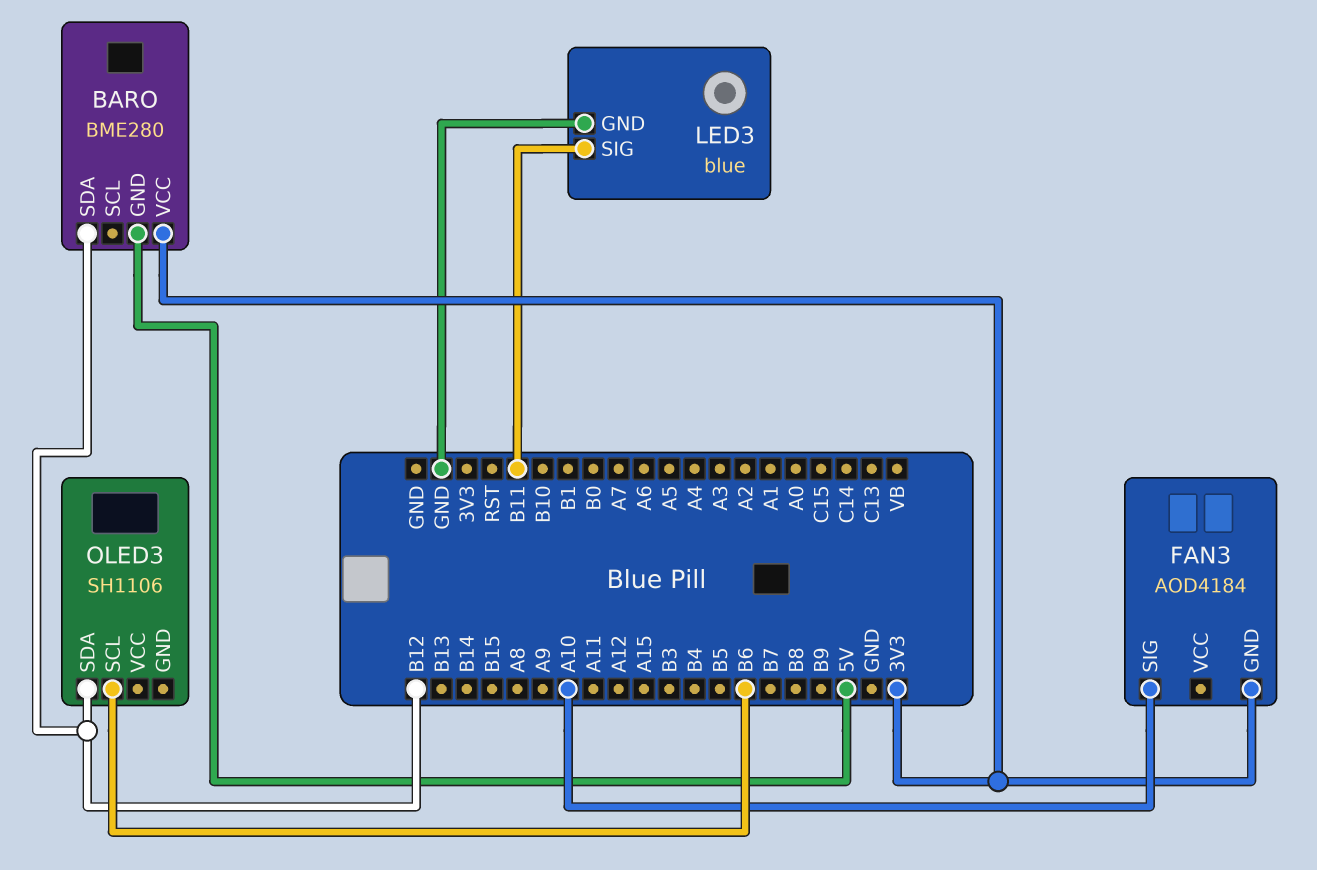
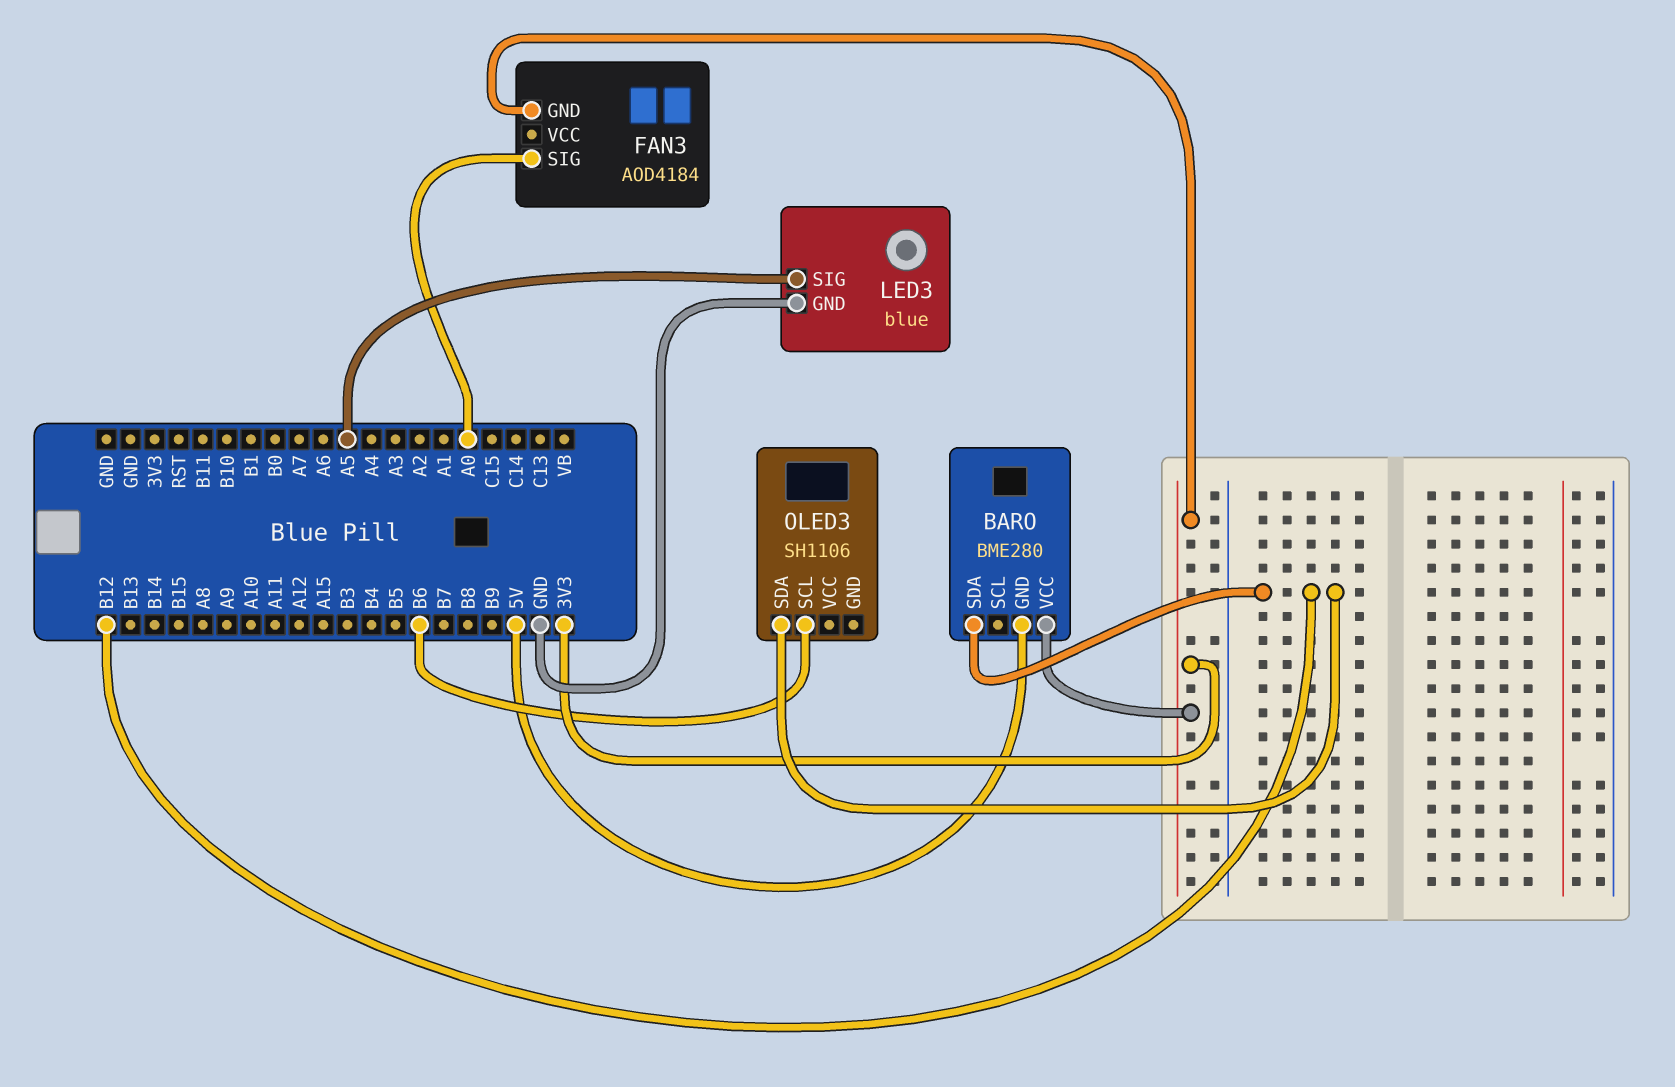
FAN3 pin SIG: A10 -> A0
LED3 pin SIG: B11 -> A5

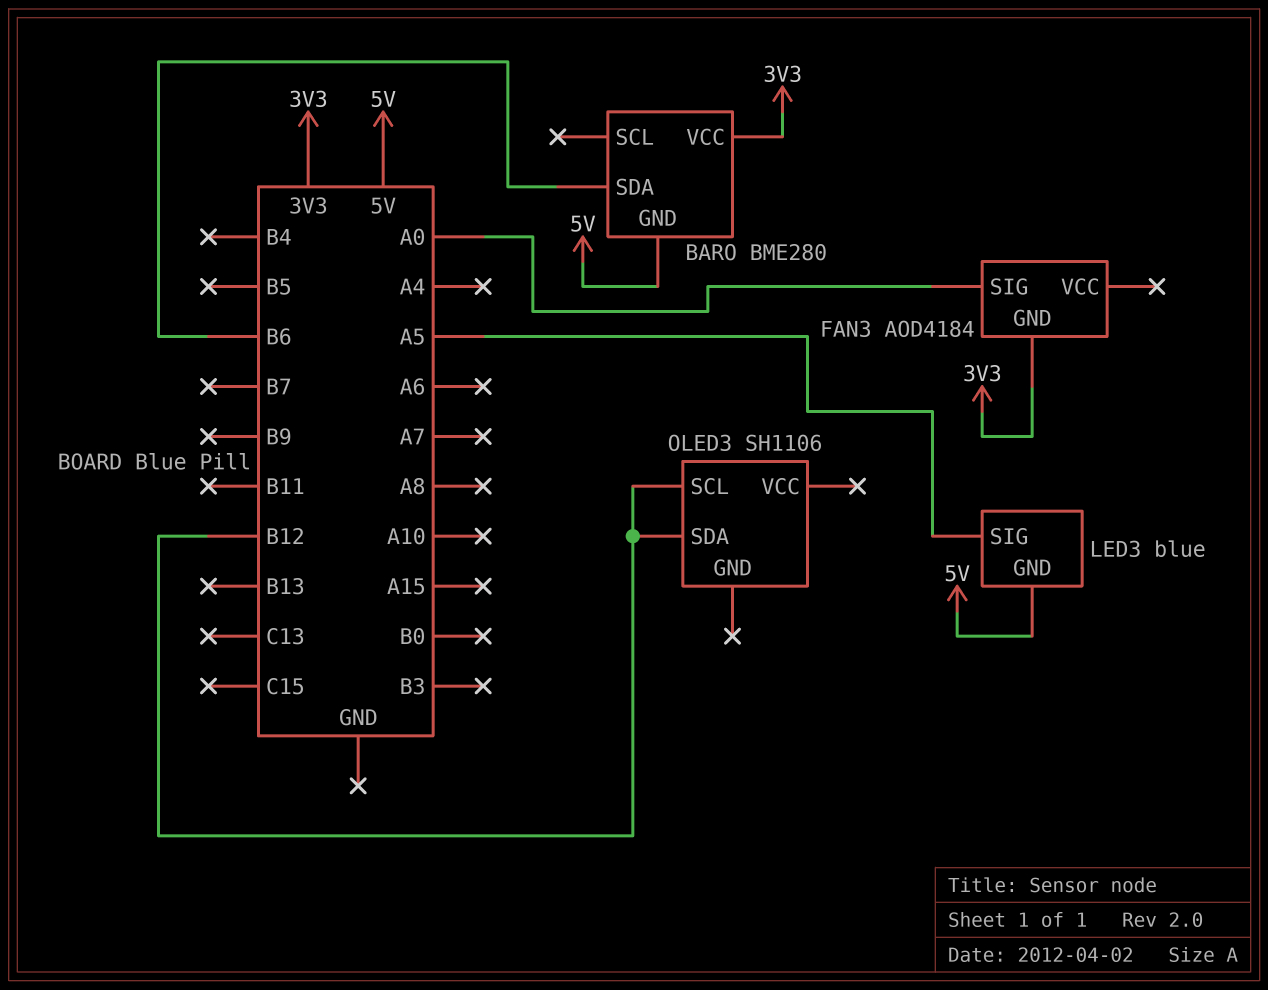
BARO pin SDA: B12 -> B6
LED3 pin GND: GND -> 5V
OLED3 pin SCL: B6 -> B12

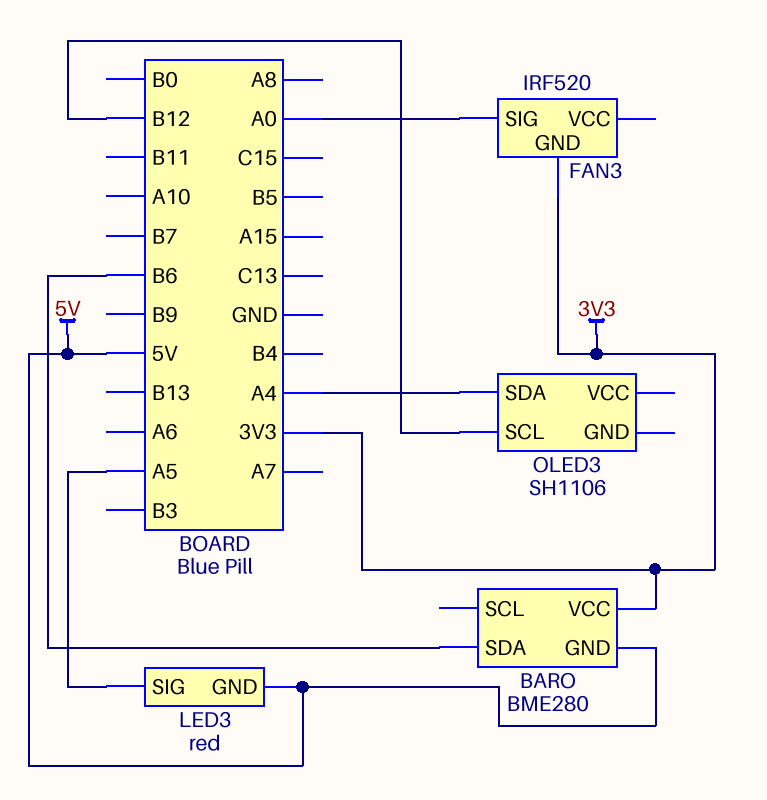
FAN3: AOD4184 -> IRF520
LED3: blue -> red
OLED3 pin SDA: B12 -> A4

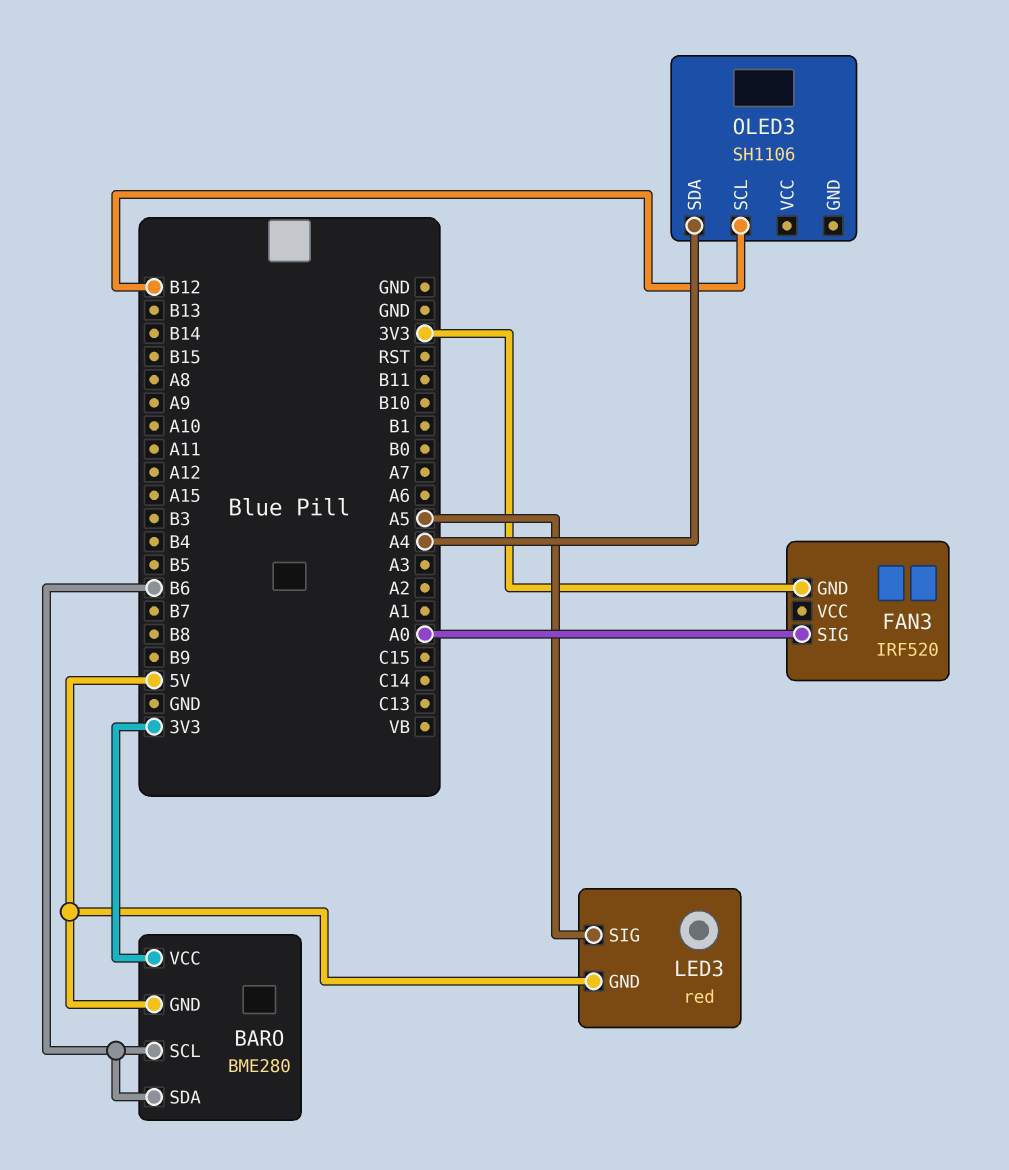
BARO pin SCL: none -> B6

